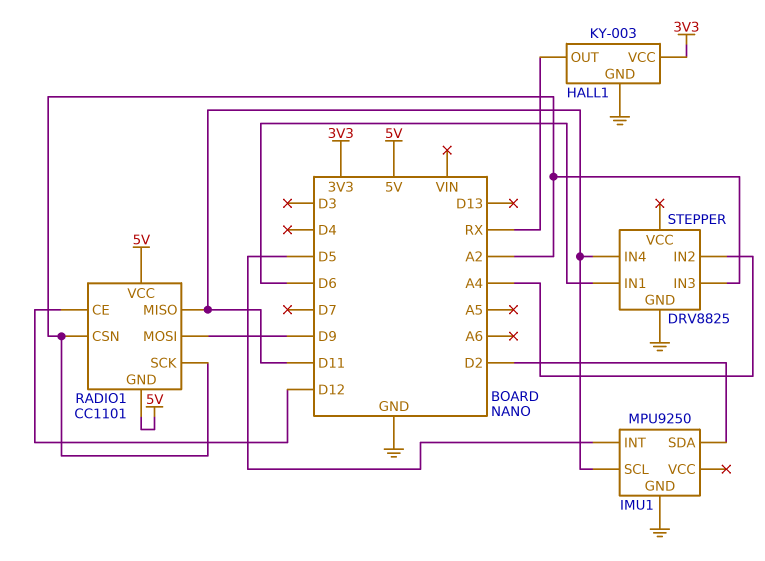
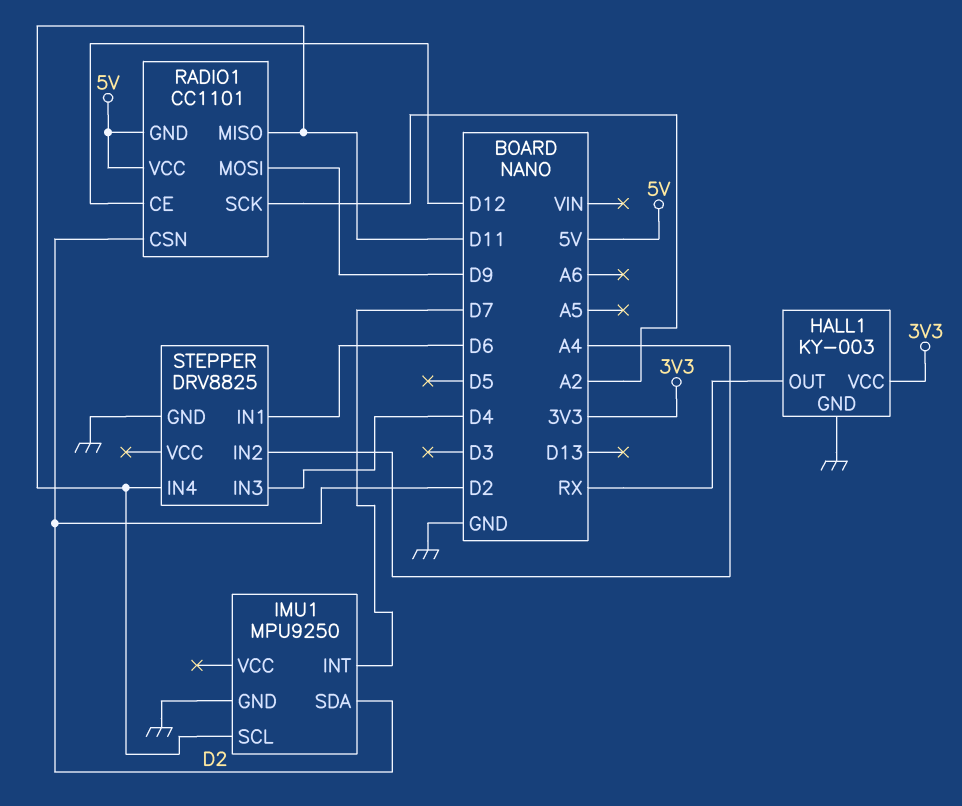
IMU1 pin INT: D5 -> D7
RADIO1 pin CSN: A2 -> D2
STEPPER pin IN3: A2 -> D4

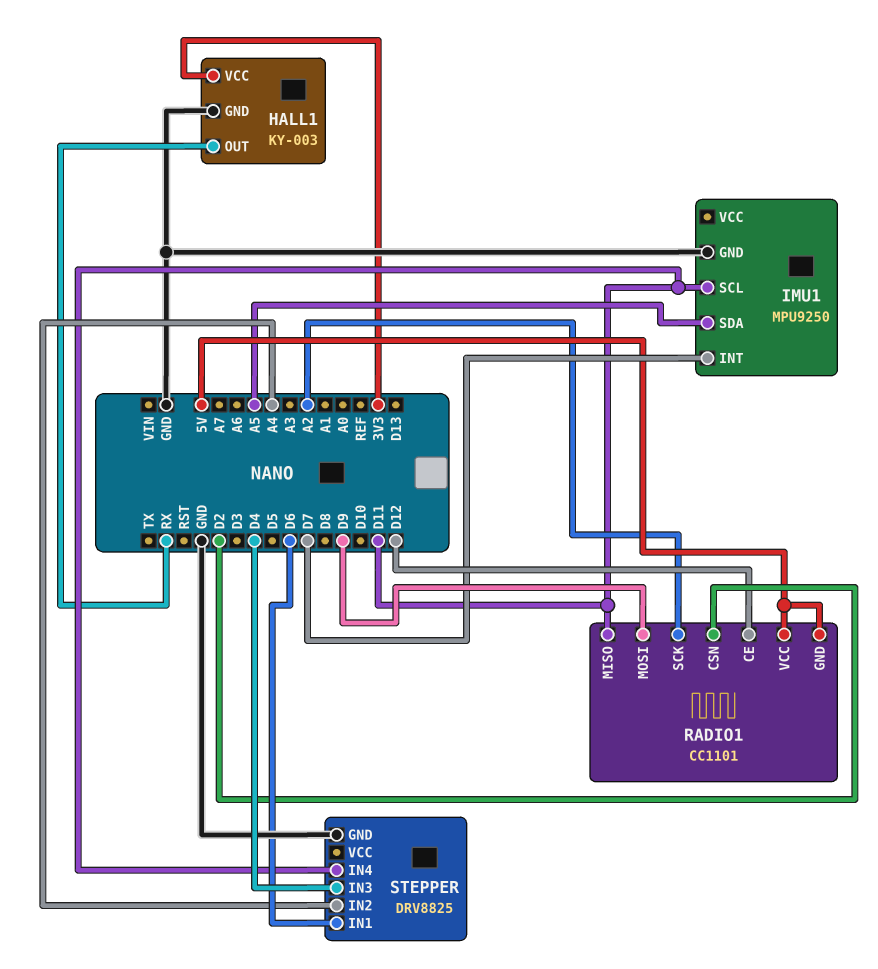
IMU1 pin SDA: D2 -> A5

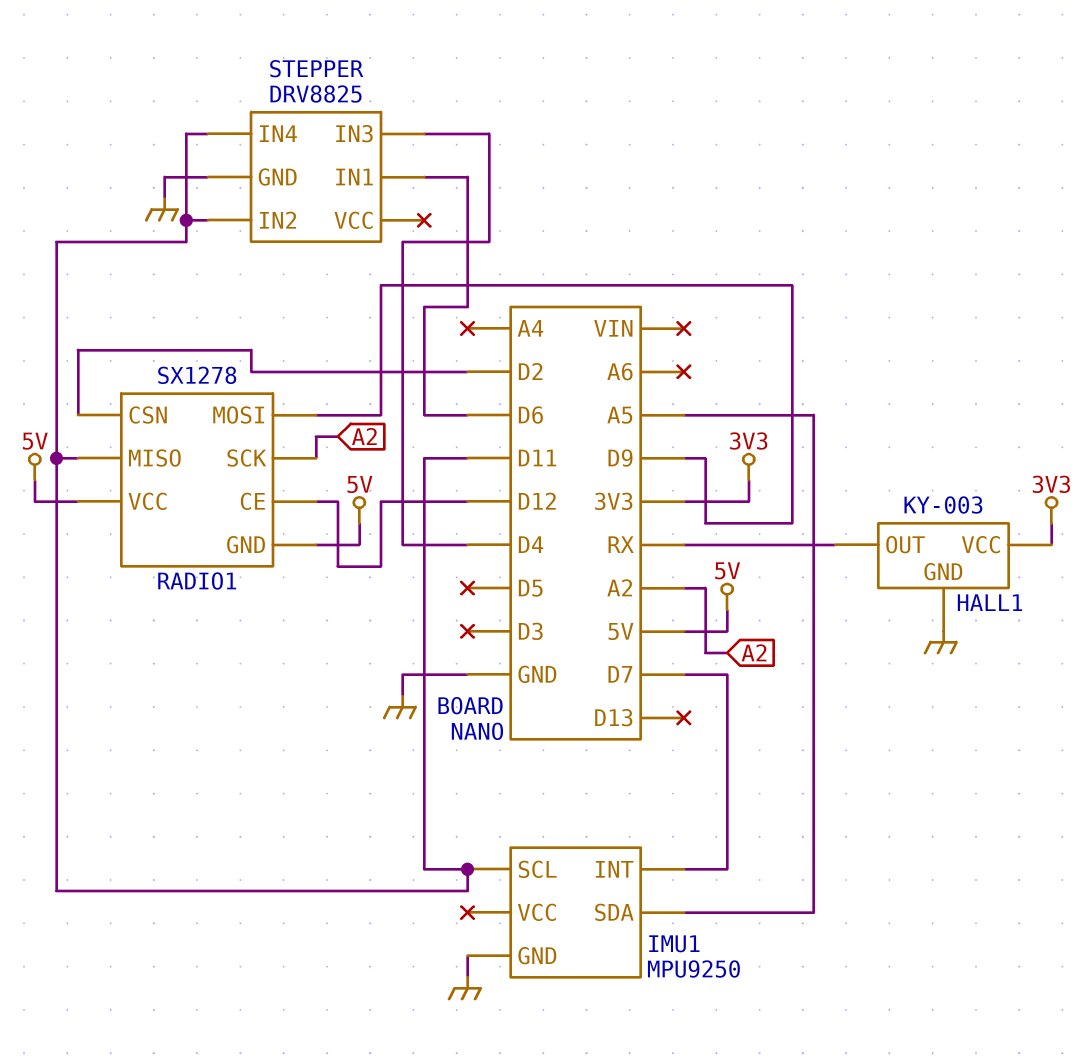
RADIO1: CC1101 -> SX1278
STEPPER pin IN2: A4 -> D11

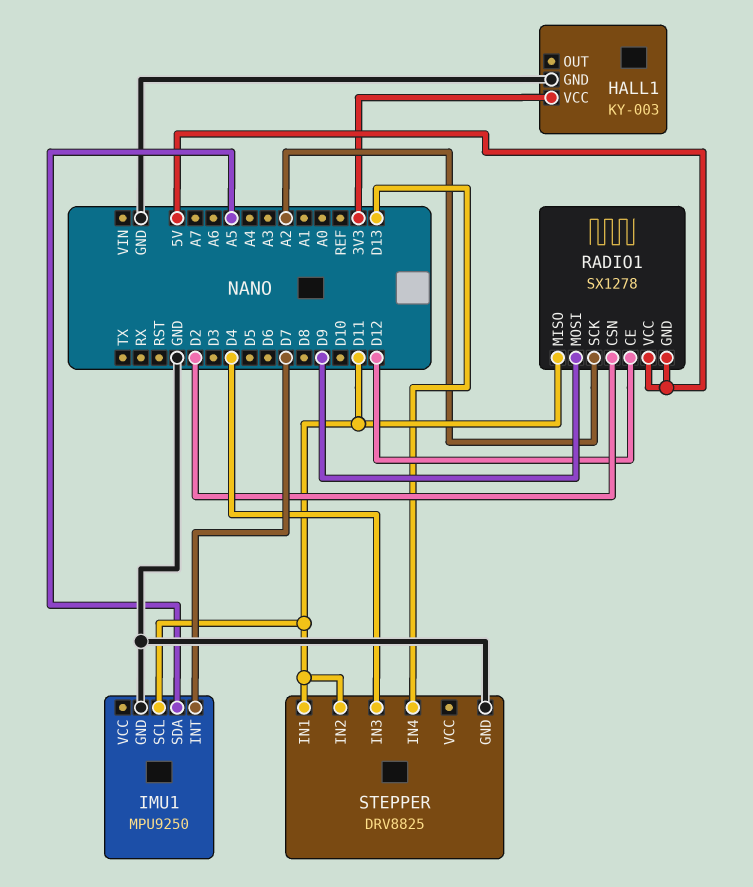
HALL1 pin OUT: RX -> none
STEPPER pin IN1: D6 -> D11
STEPPER pin IN4: D11 -> D13

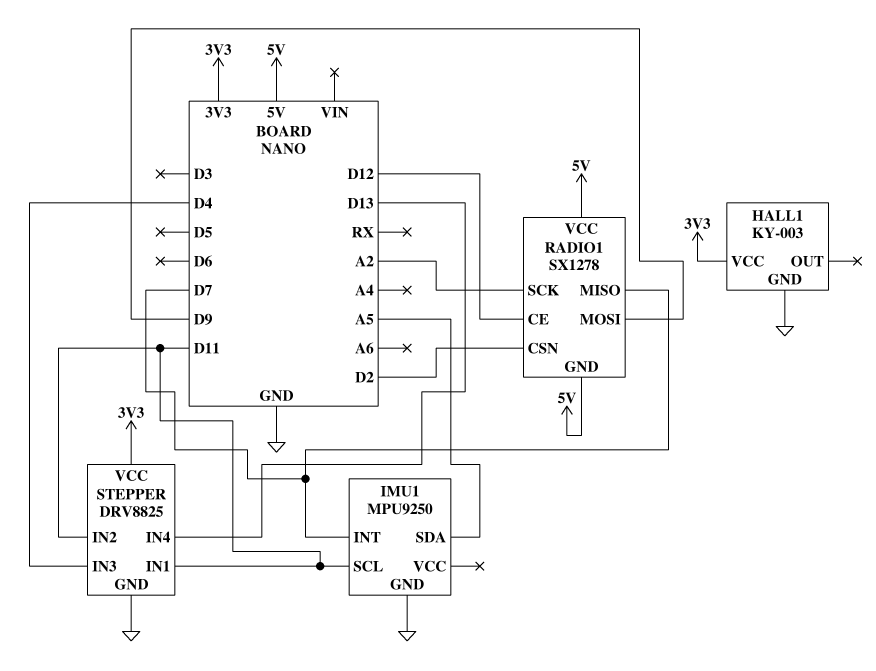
RADIO1 pin MISO: D11 -> D7
STEPPER pin VCC: none -> 3V3

